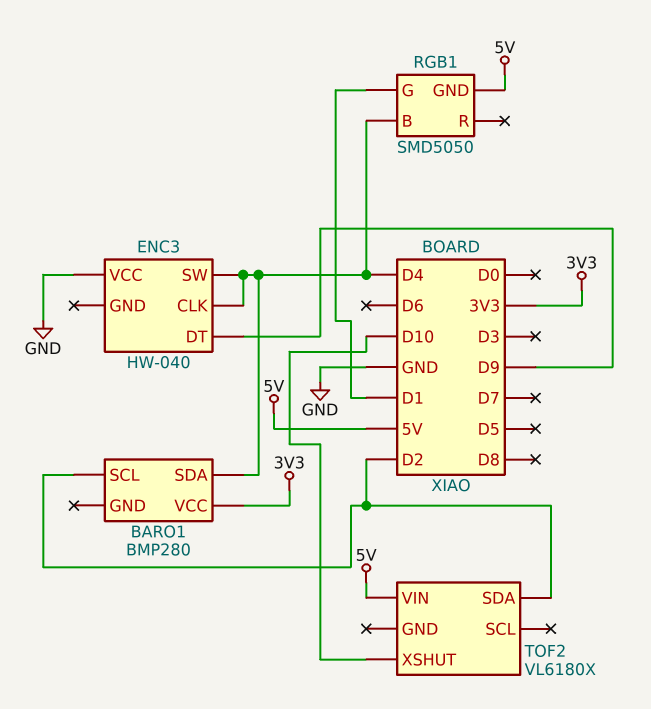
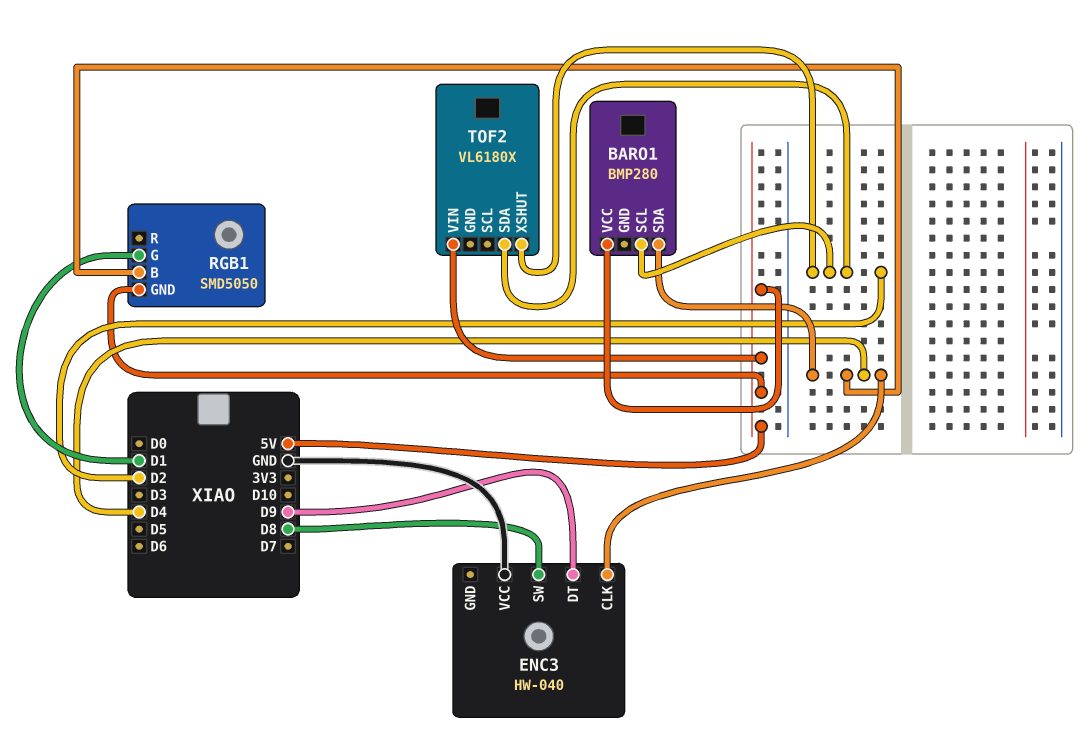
BARO1 pin VCC: 3V3 -> 5V
ENC3 pin SW: D4 -> D8
TOF2 pin XSHUT: D10 -> D2

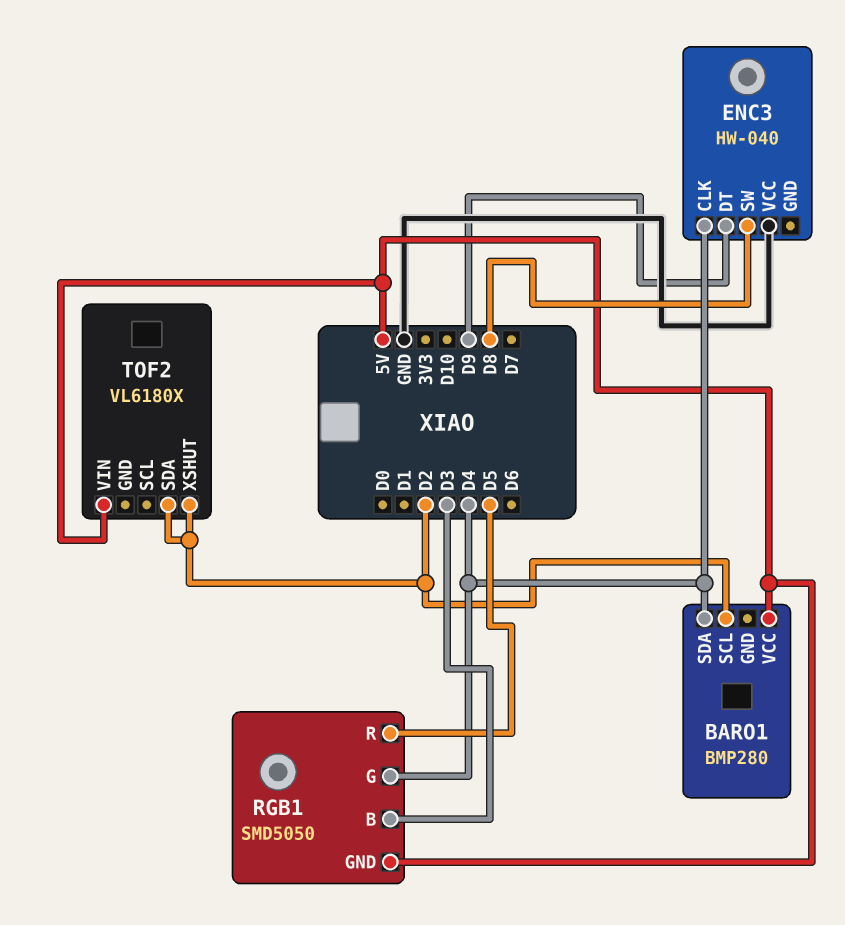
RGB1 pin B: D4 -> D3
RGB1 pin G: D1 -> D4
RGB1 pin R: none -> D5

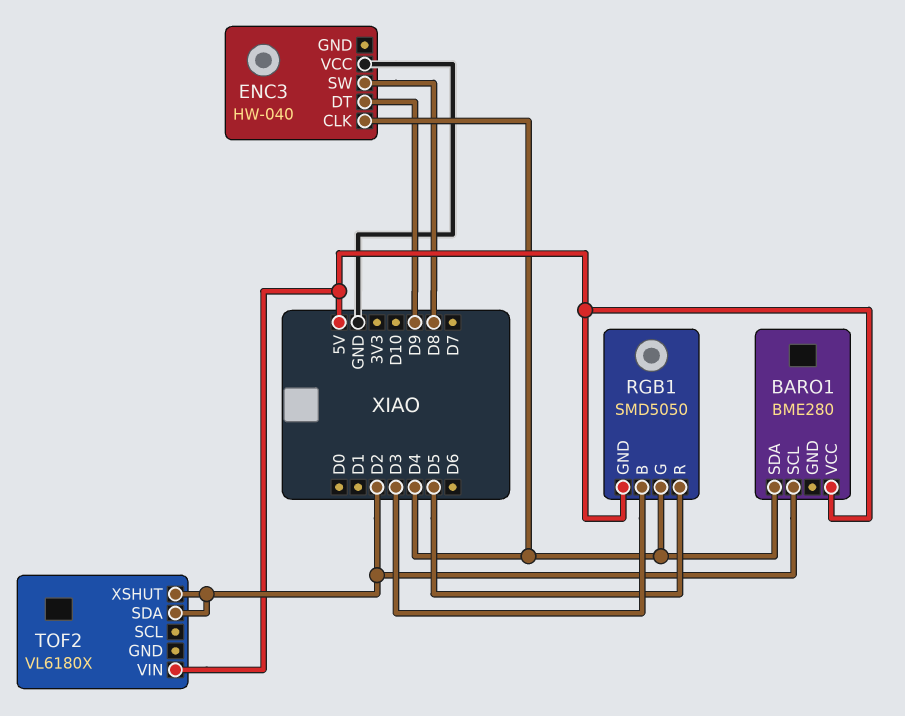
BARO1: BMP280 -> BME280

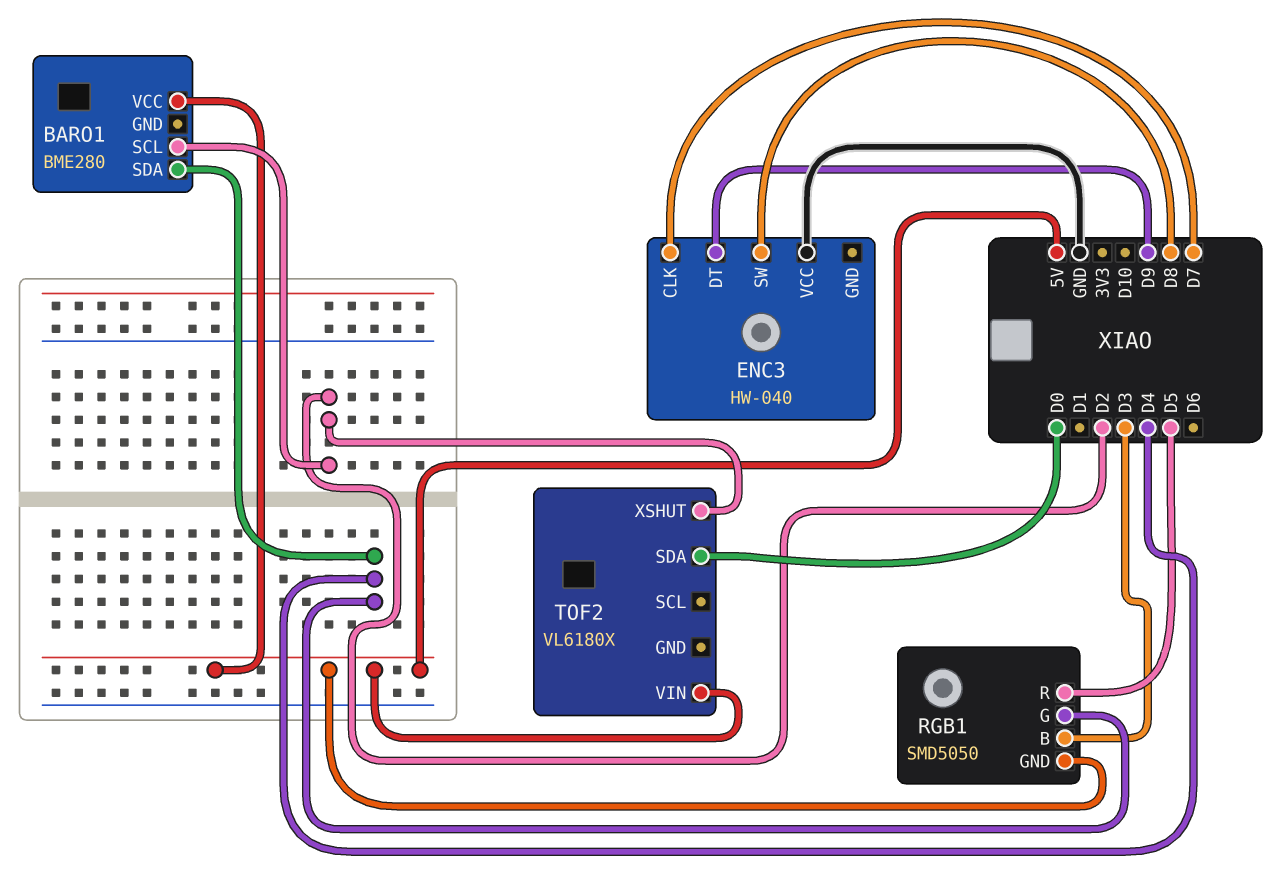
ENC3 pin CLK: D4 -> D7
TOF2 pin SDA: D2 -> D0

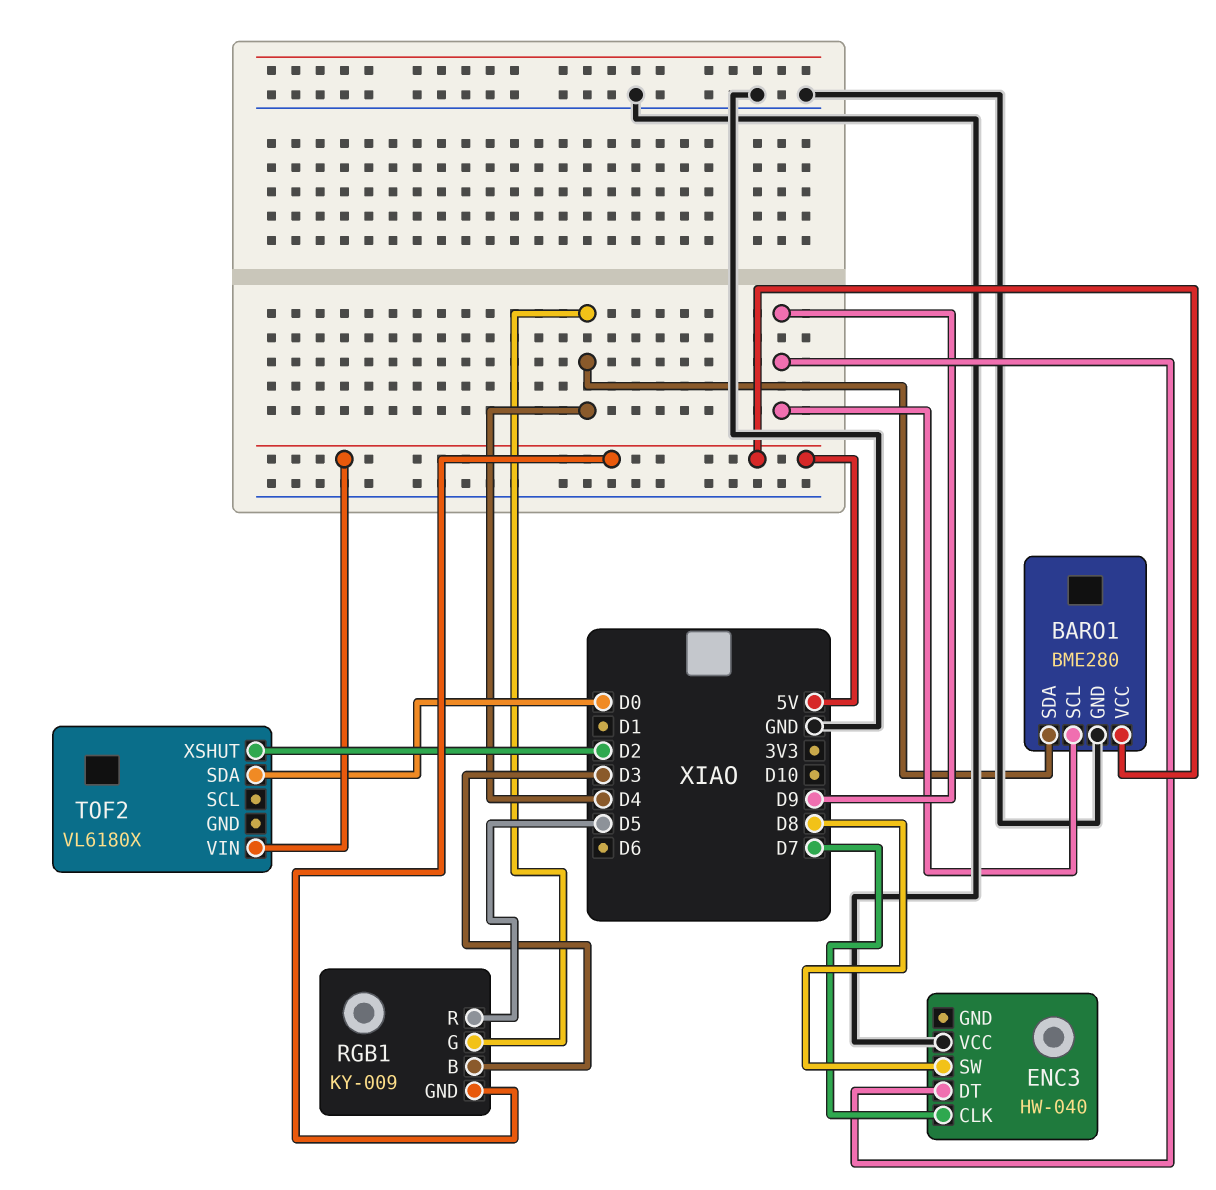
BARO1 pin GND: none -> GND
BARO1 pin SCL: D2 -> D9
RGB1: SMD5050 -> KY-009

